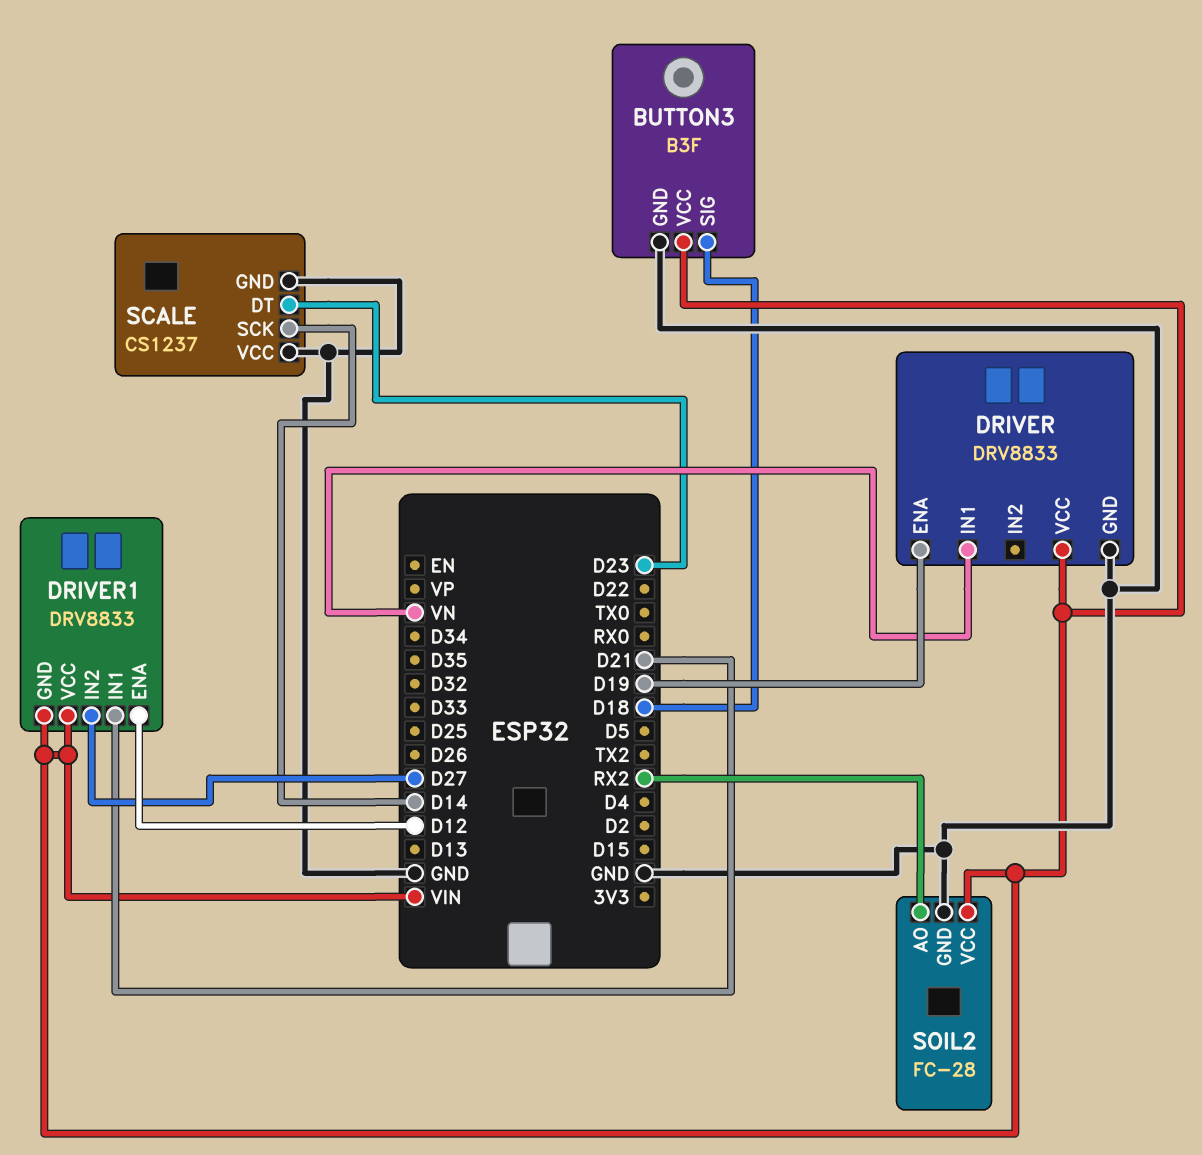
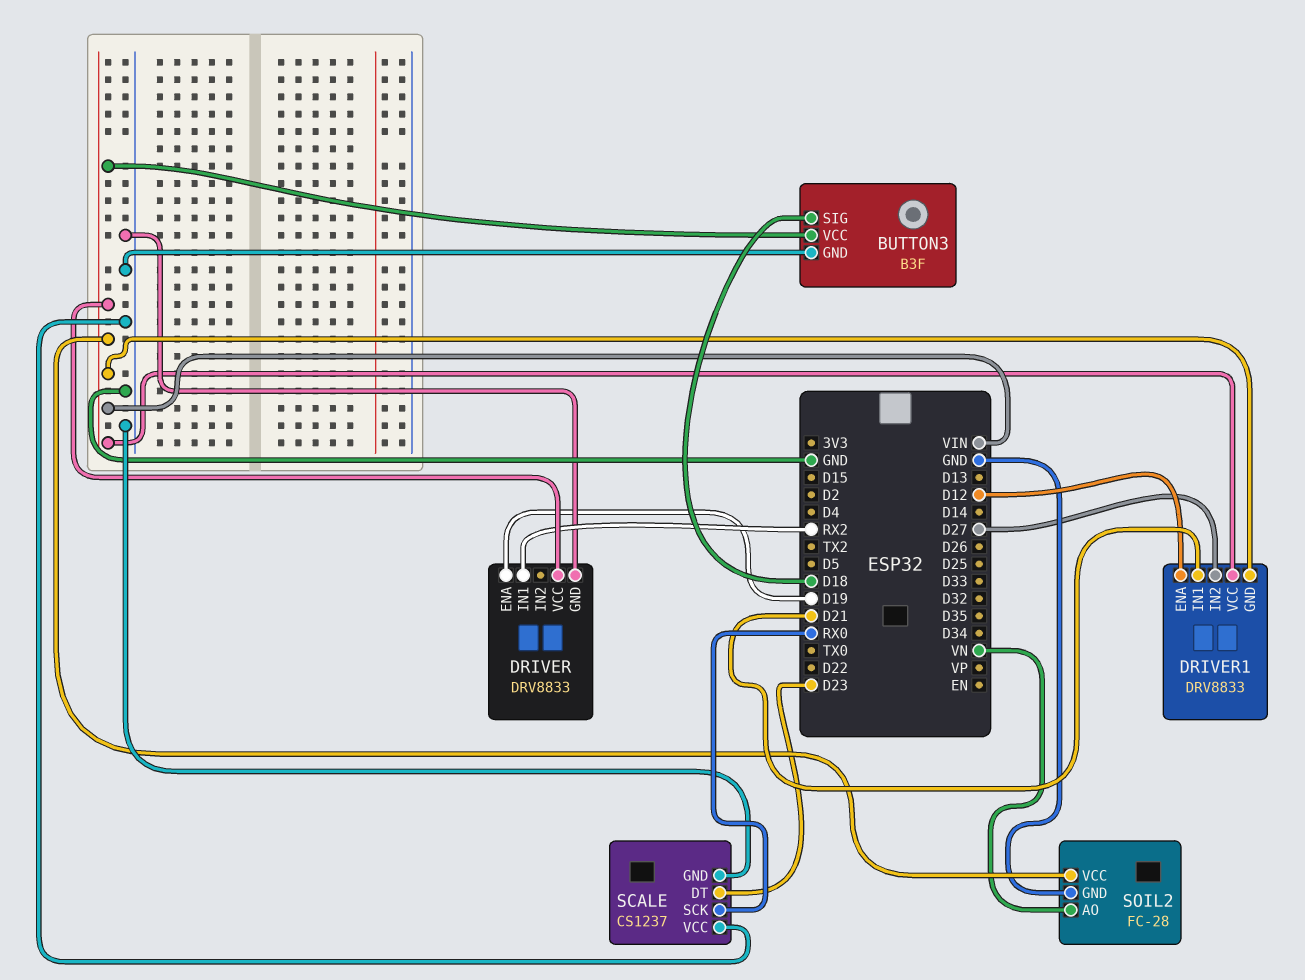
DRIVER pin IN1: VN -> RX2
SCALE pin SCK: D14 -> RX0
SOIL2 pin AO: RX2 -> VN

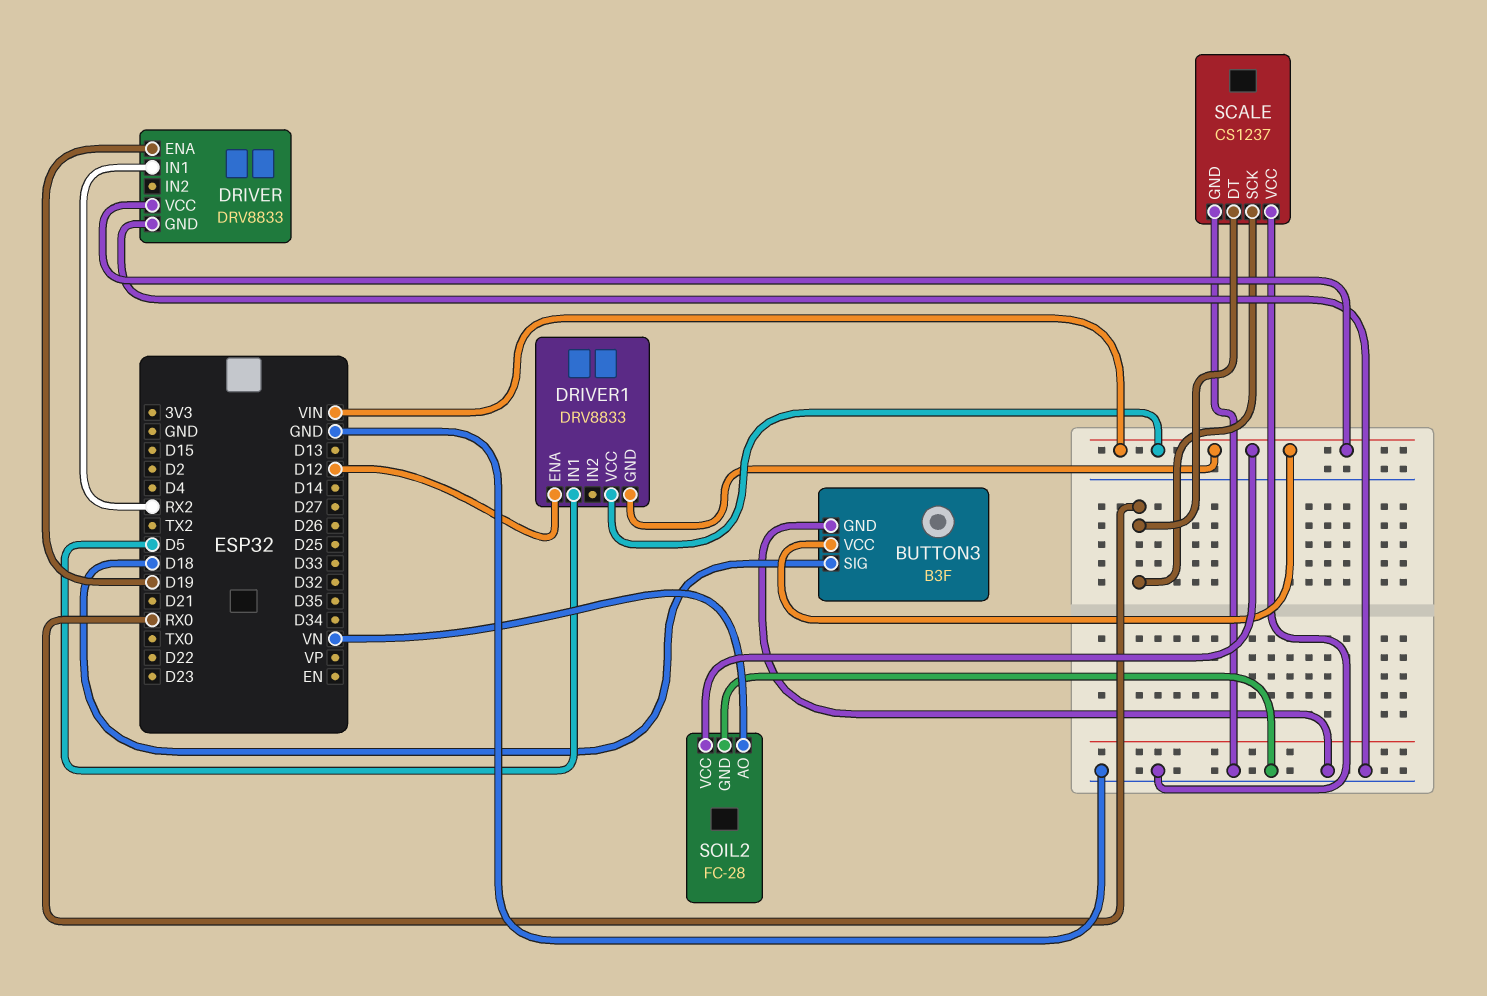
DRIVER1 pin IN1: D21 -> D5
DRIVER1 pin IN2: D27 -> none
SCALE pin DT: D23 -> RX0

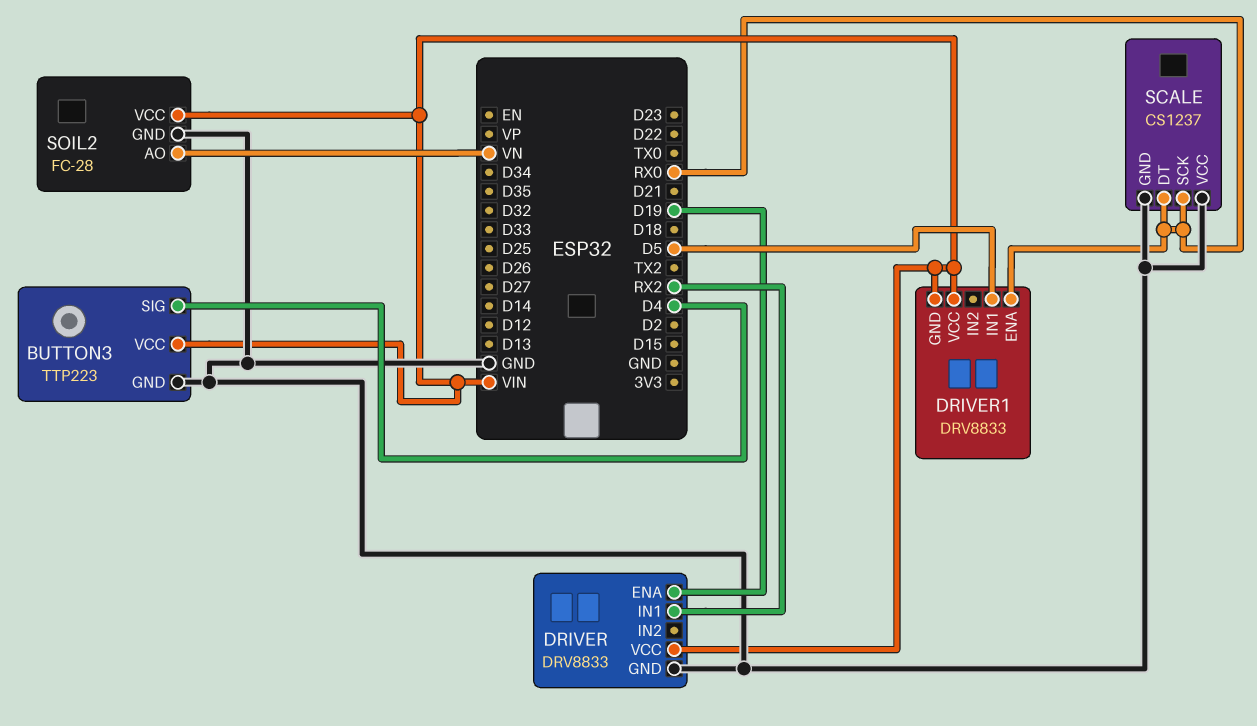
BUTTON3: B3F -> TTP223
BUTTON3 pin SIG: D18 -> D4
DRIVER1 pin ENA: D12 -> RX0

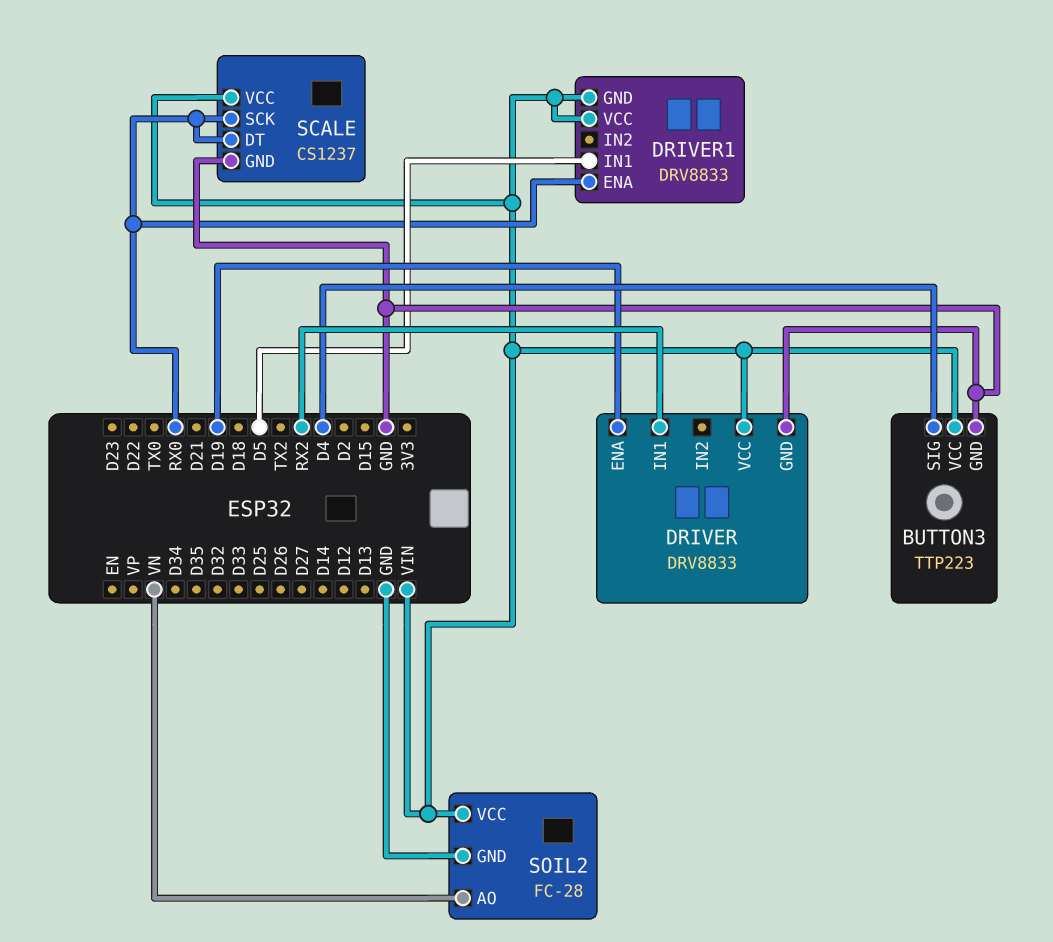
SCALE pin VCC: GND -> VIN

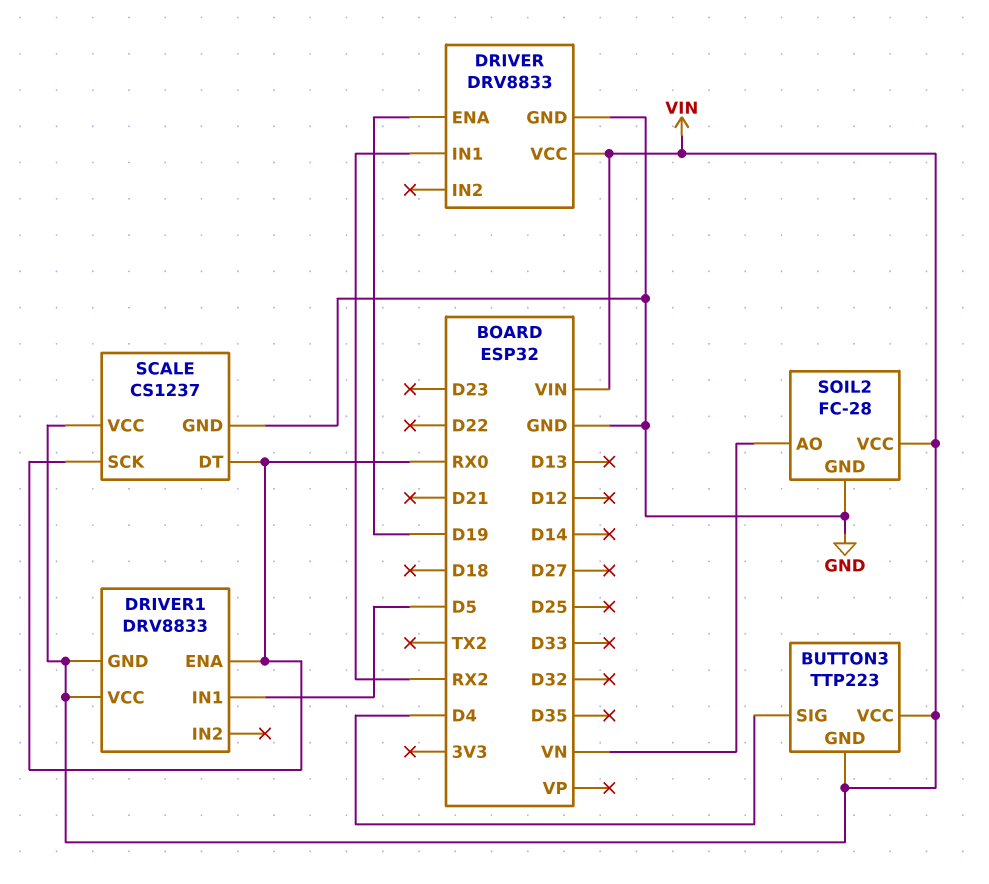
BUTTON3 pin GND: GND -> VIN

